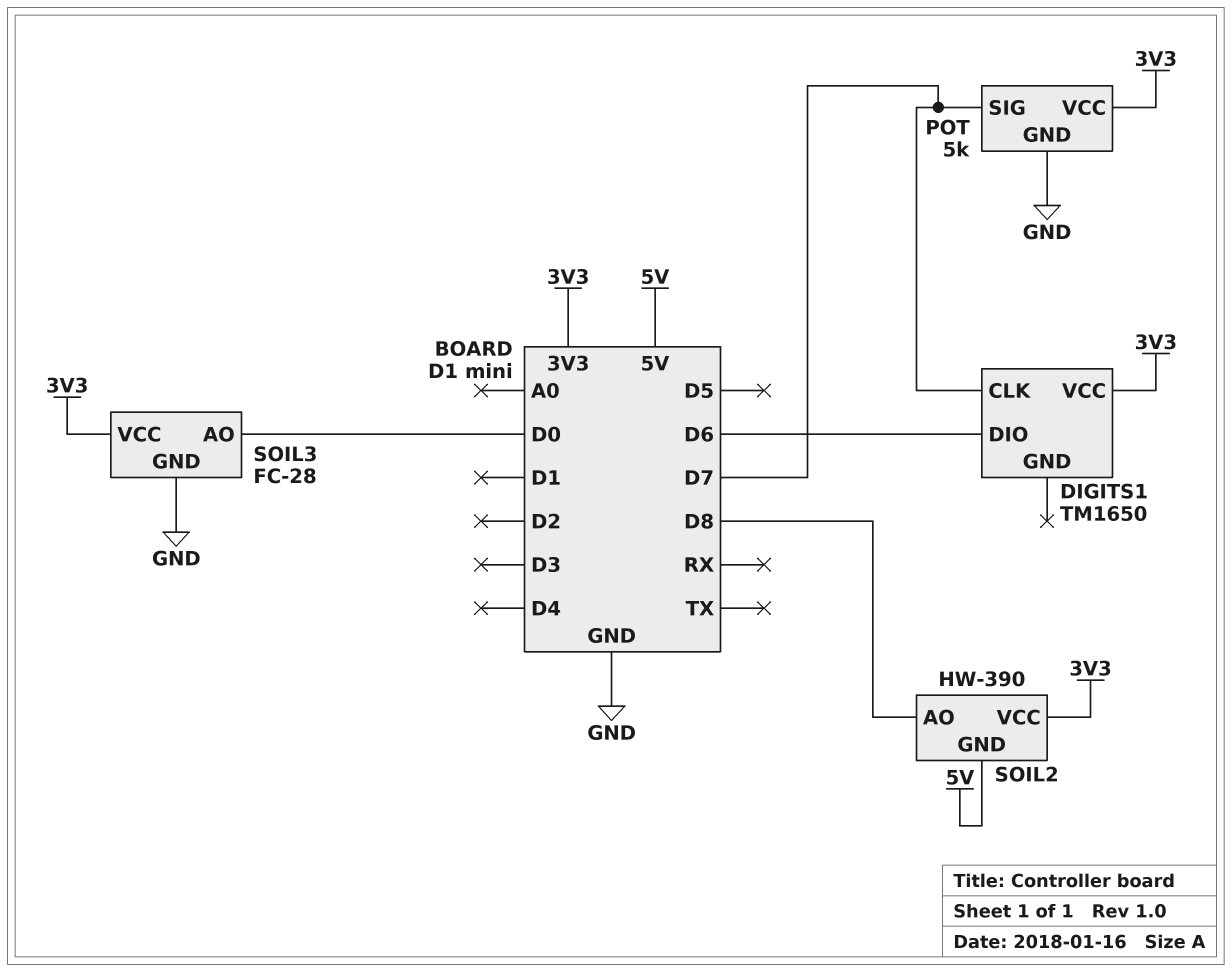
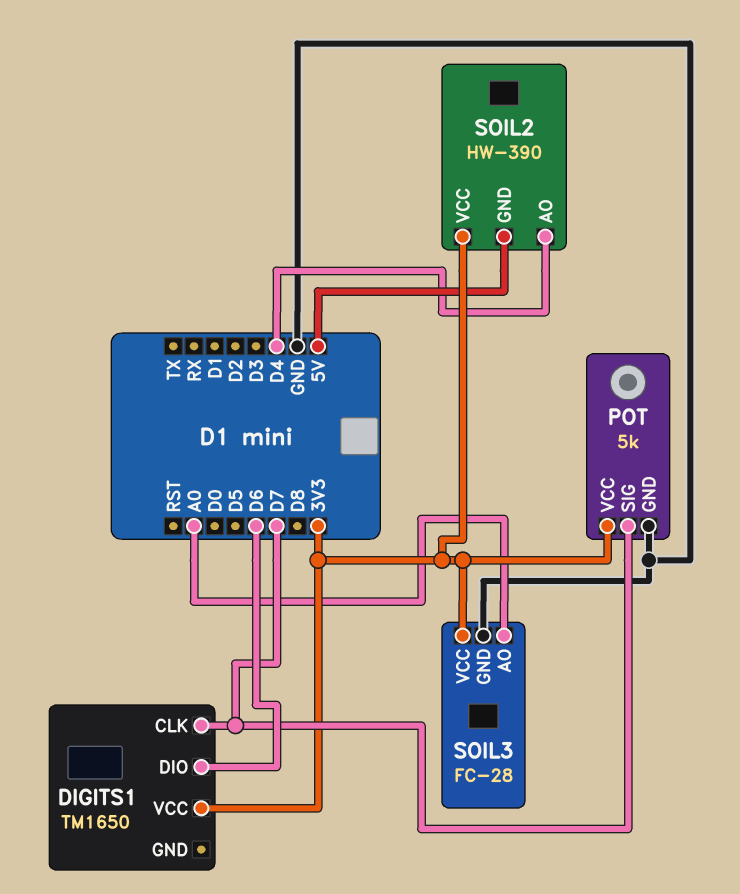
SOIL2 pin AO: D8 -> D4
SOIL3 pin AO: D0 -> A0

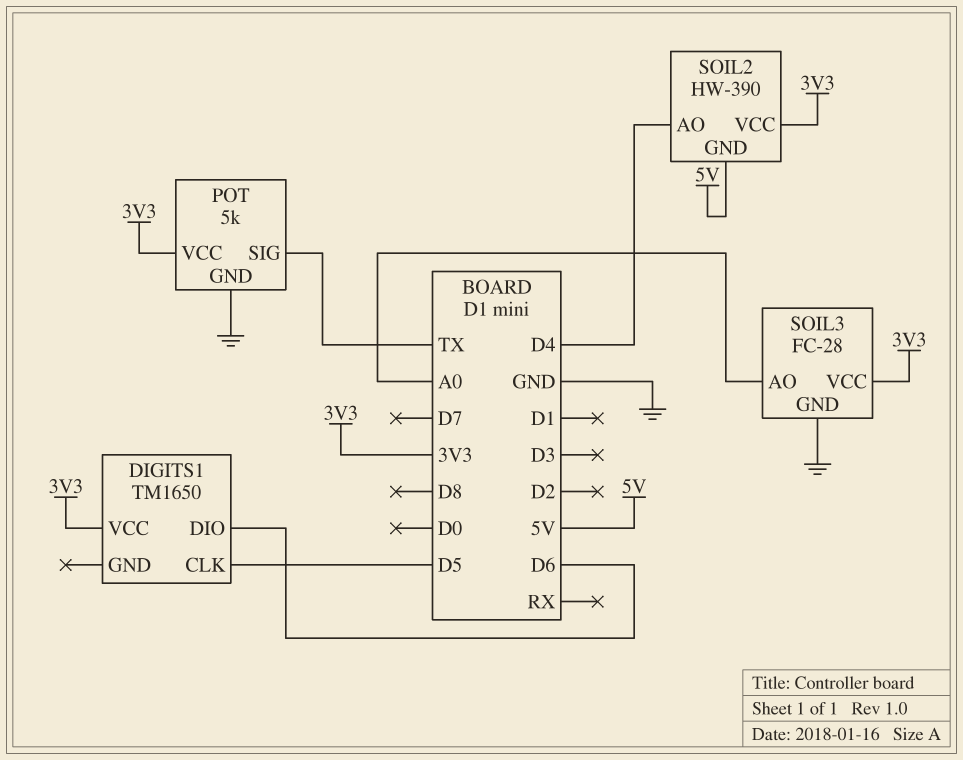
DIGITS1 pin CLK: D7 -> D5
POT pin SIG: D7 -> TX

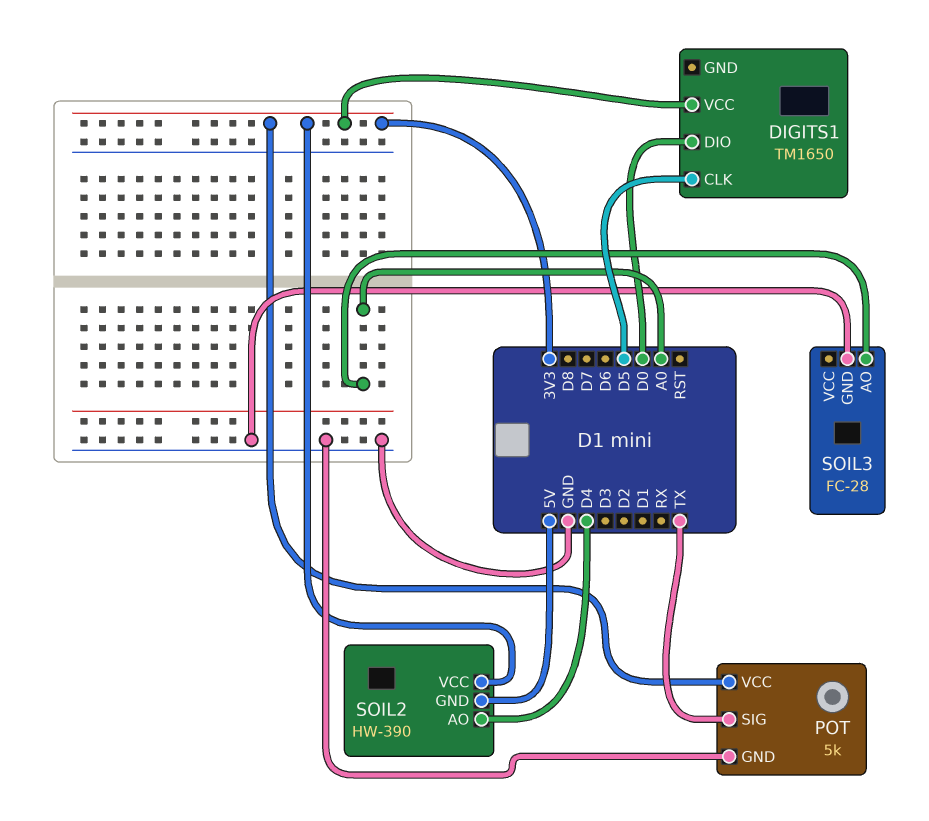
DIGITS1 pin DIO: D6 -> D0
SOIL3 pin VCC: 3V3 -> none

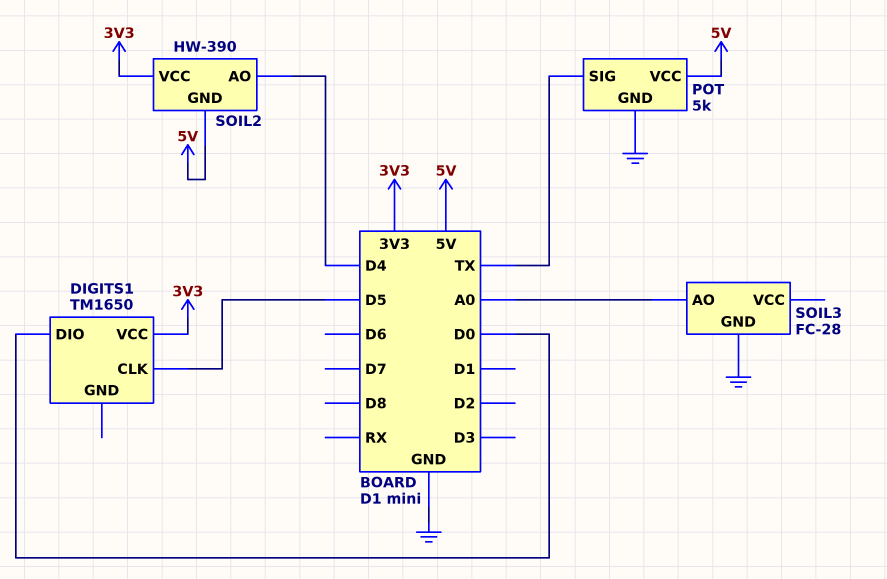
POT pin VCC: 3V3 -> 5V

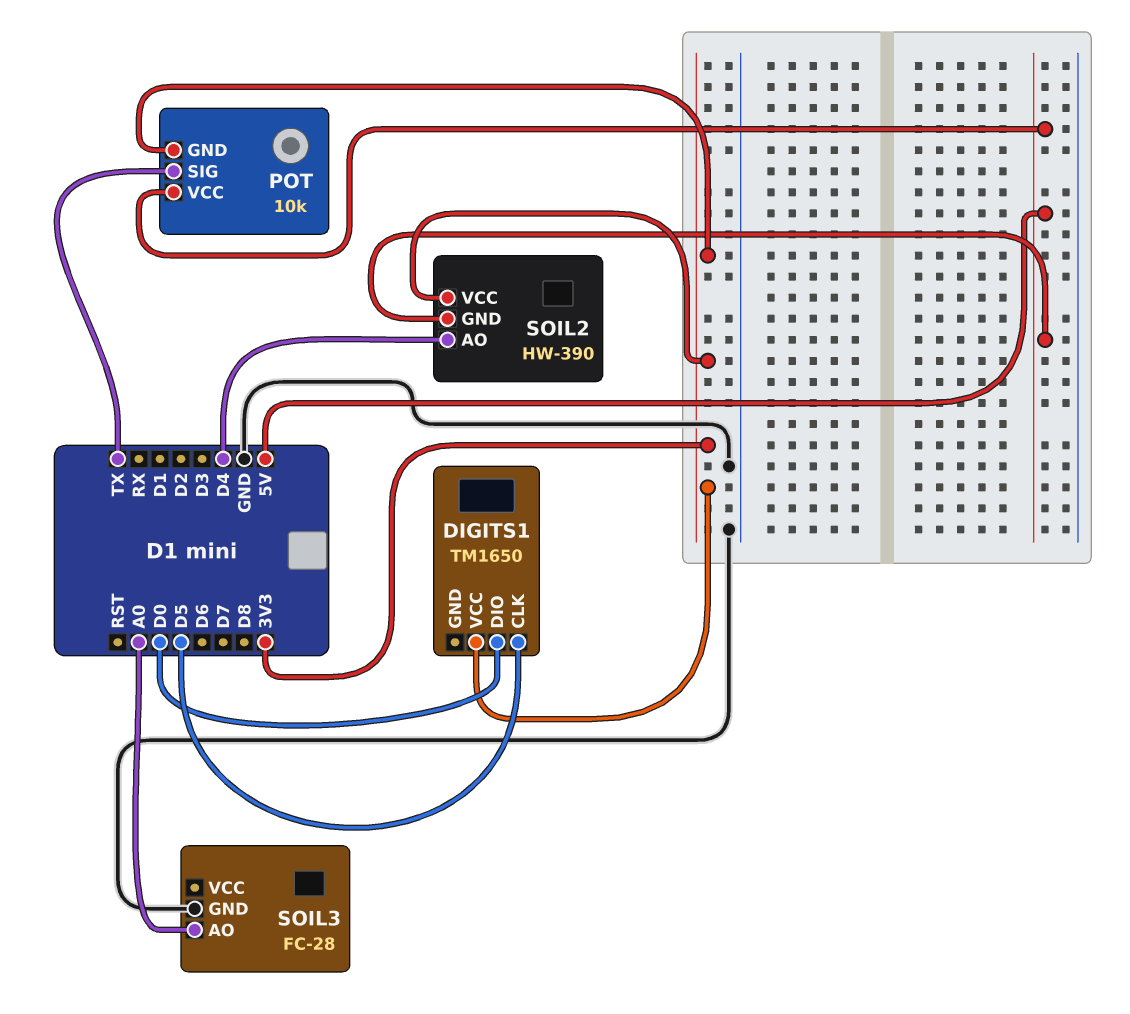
POT: 5k -> 10k
POT pin GND: GND -> 3V3

